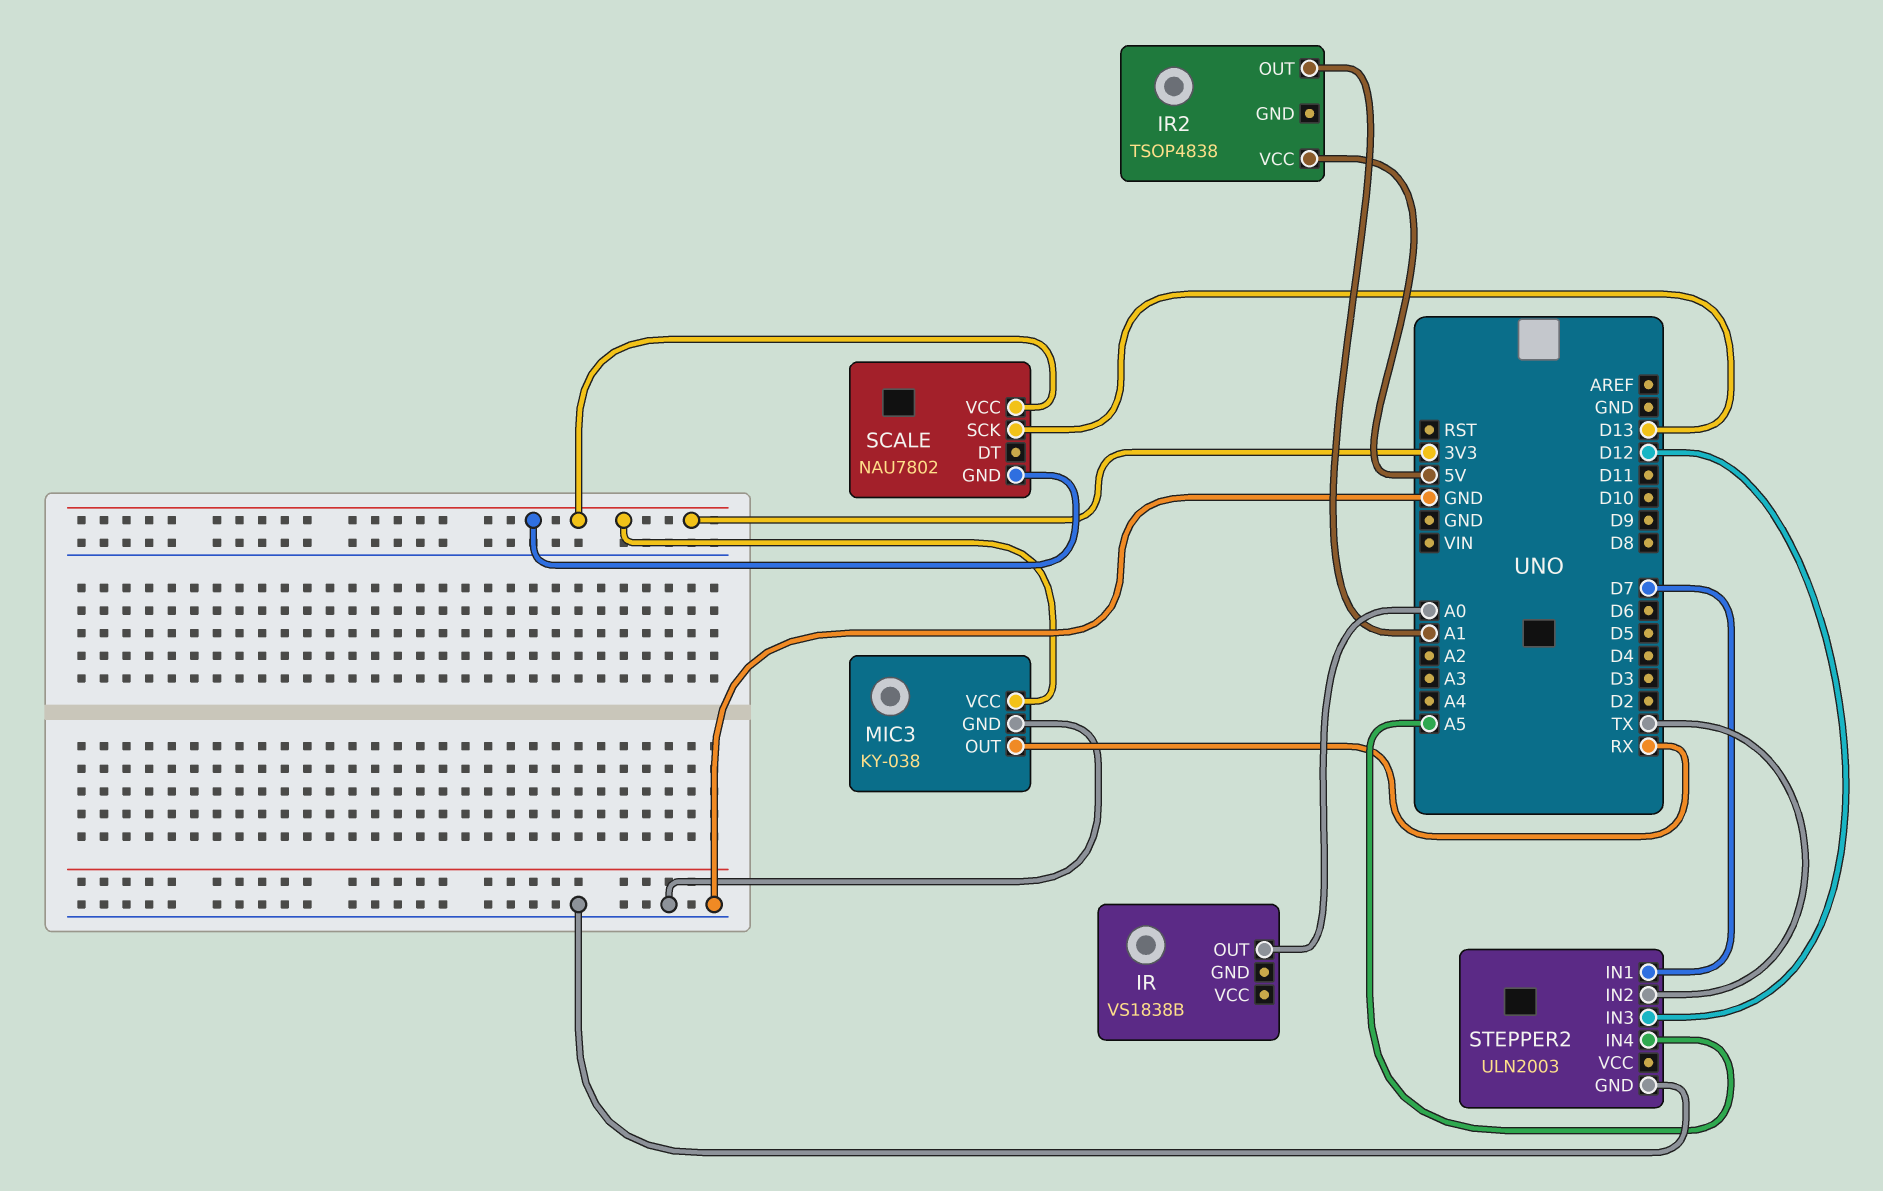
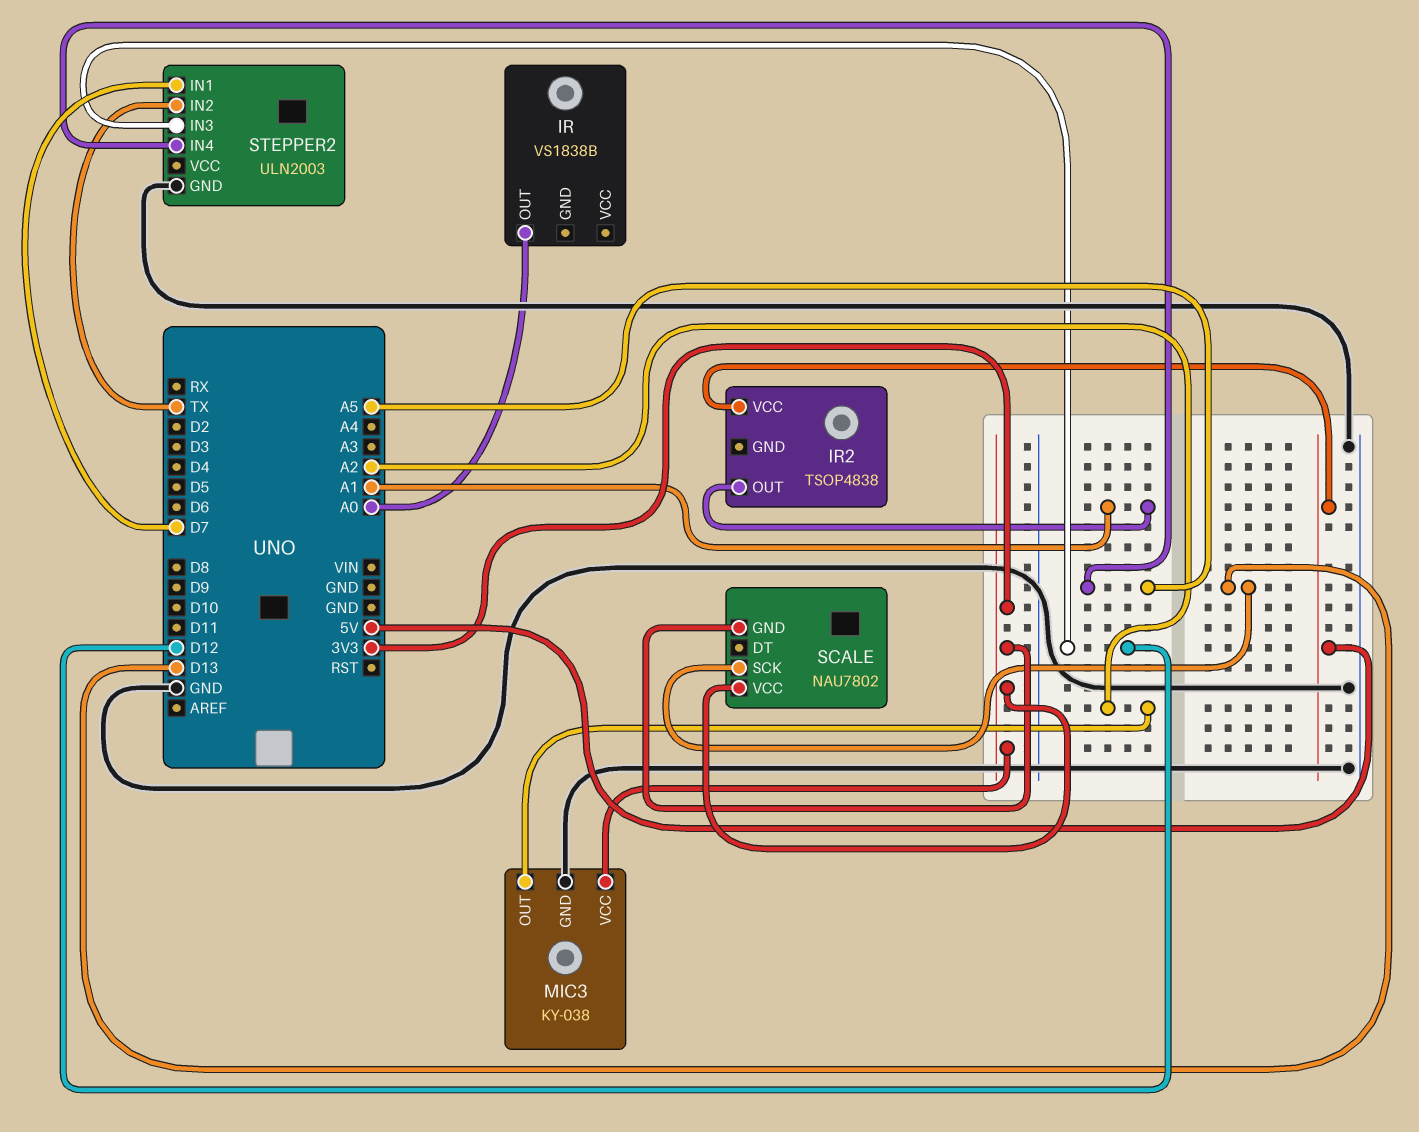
MIC3 pin OUT: RX -> A2

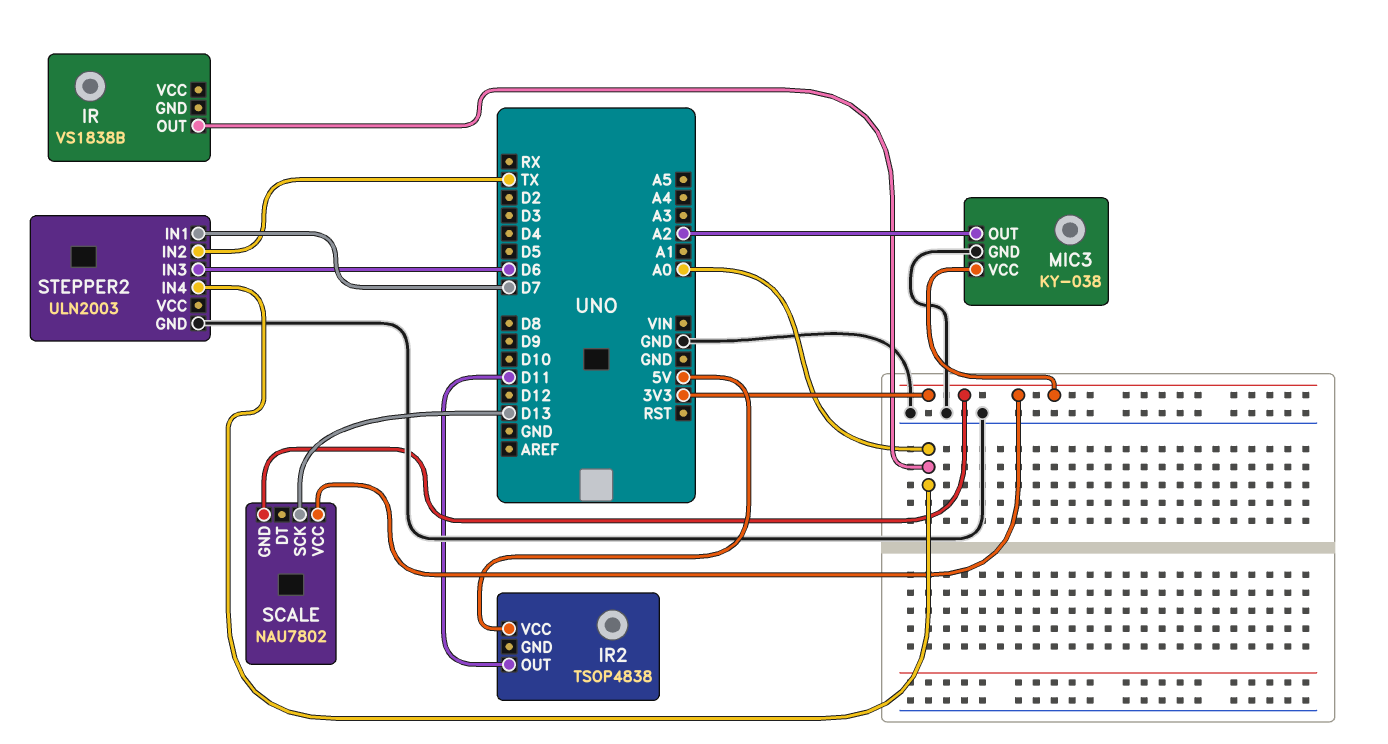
IR2 pin OUT: A1 -> D11
STEPPER2 pin IN3: D12 -> D6
STEPPER2 pin IN4: A5 -> A0

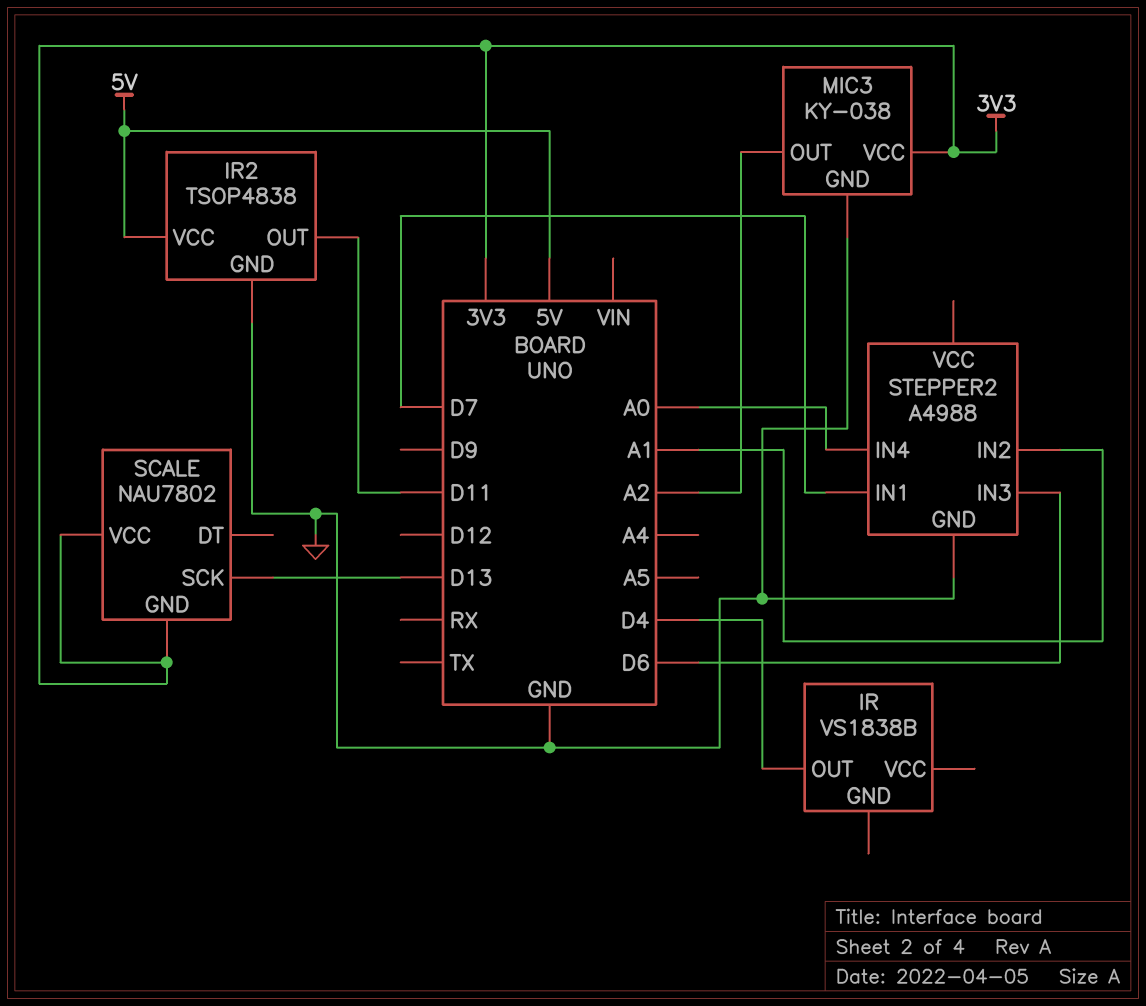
IR pin OUT: A0 -> D4
IR2 pin GND: none -> GND
STEPPER2: ULN2003 -> A4988
STEPPER2 pin IN2: TX -> A1

